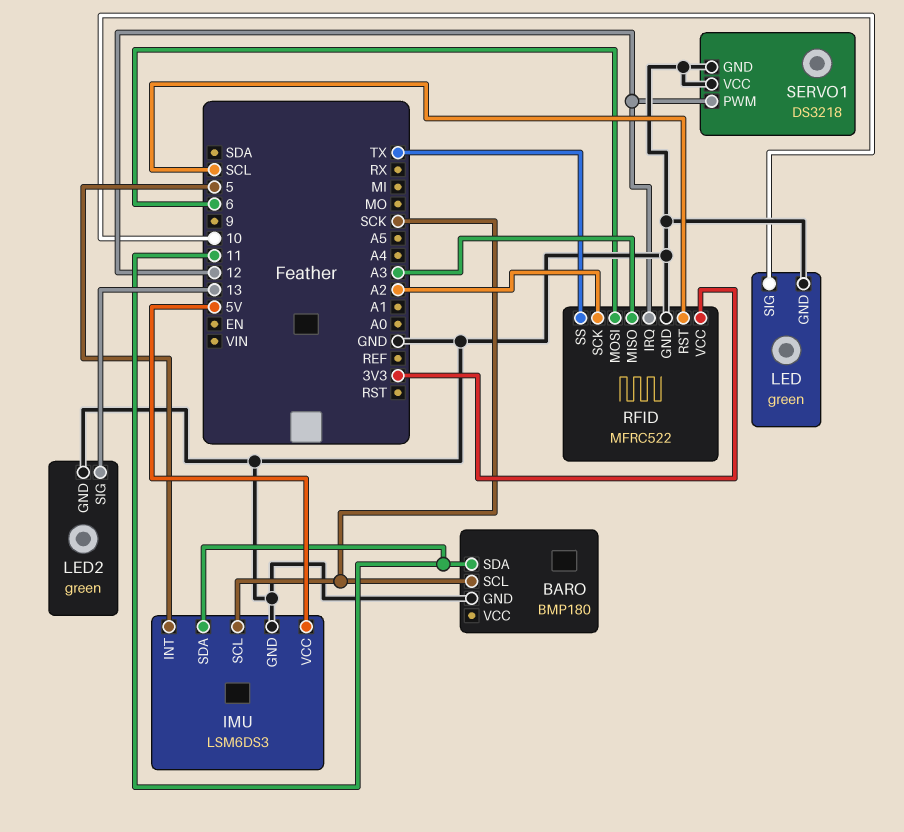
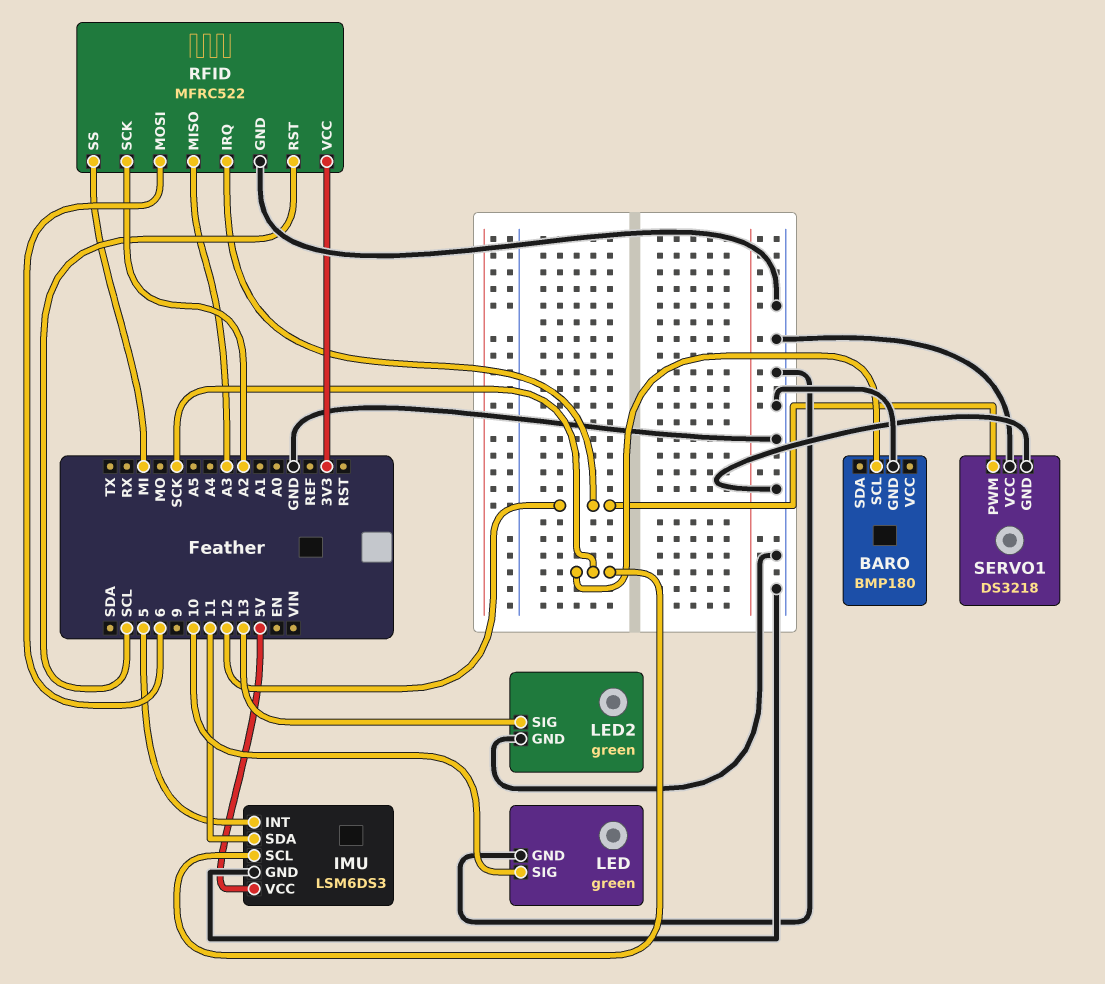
BARO pin SDA: 11 -> none
RFID pin SS: TX -> MI

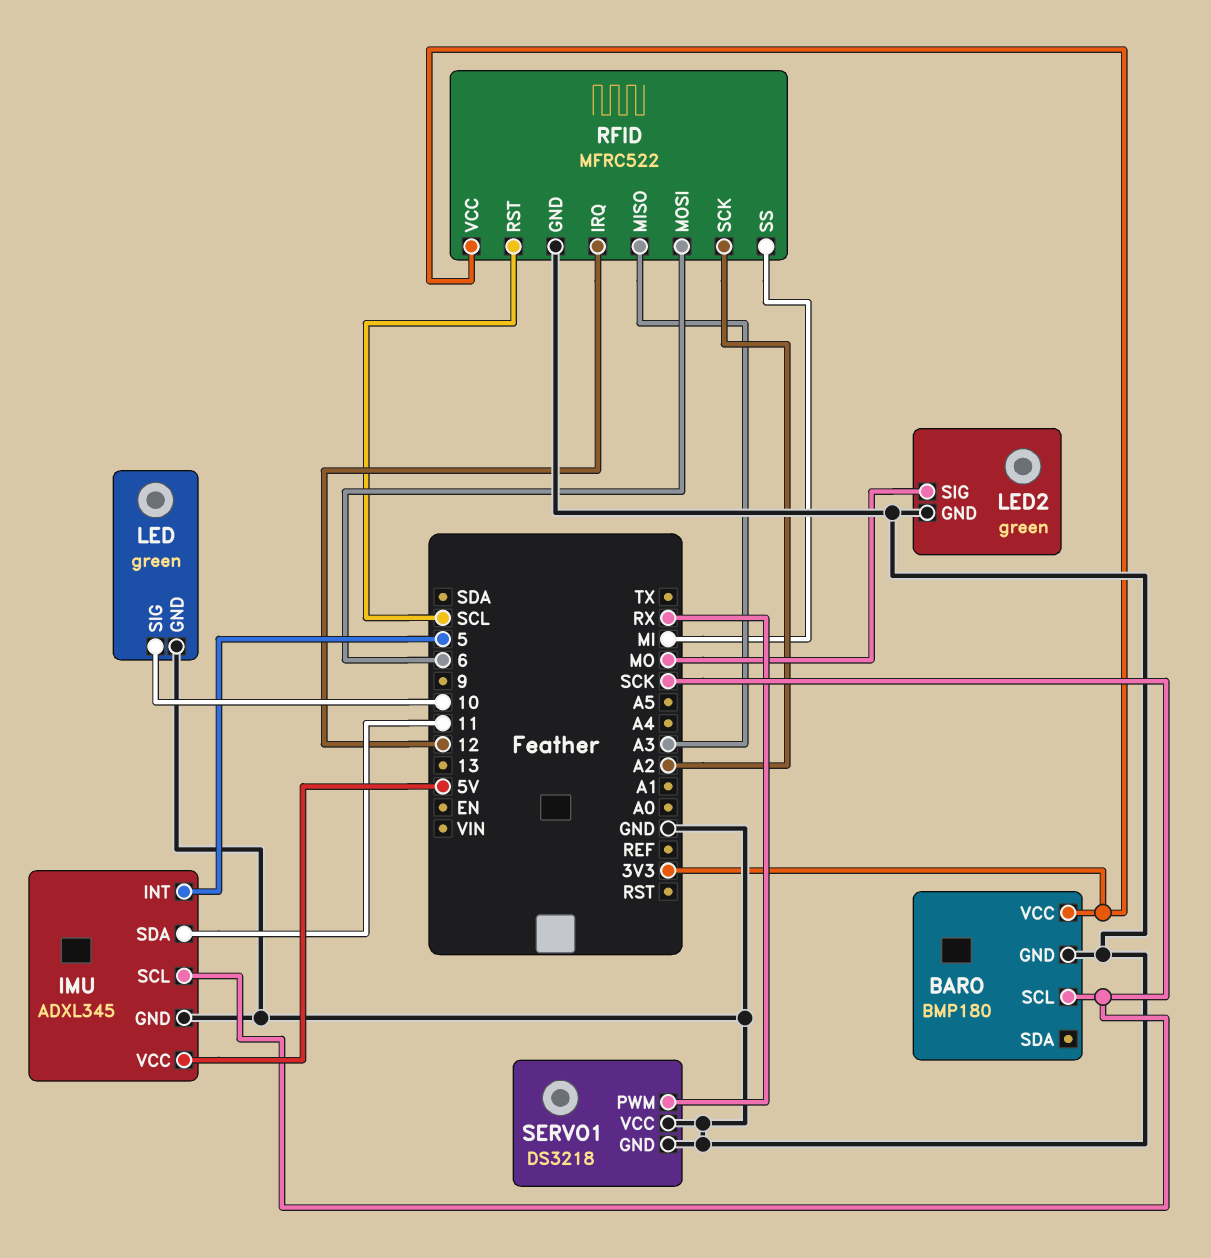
BARO pin VCC: none -> 3V3
IMU: LSM6DS3 -> ADXL345
LED2 pin SIG: 13 -> MO
SERVO1 pin PWM: 12 -> RX

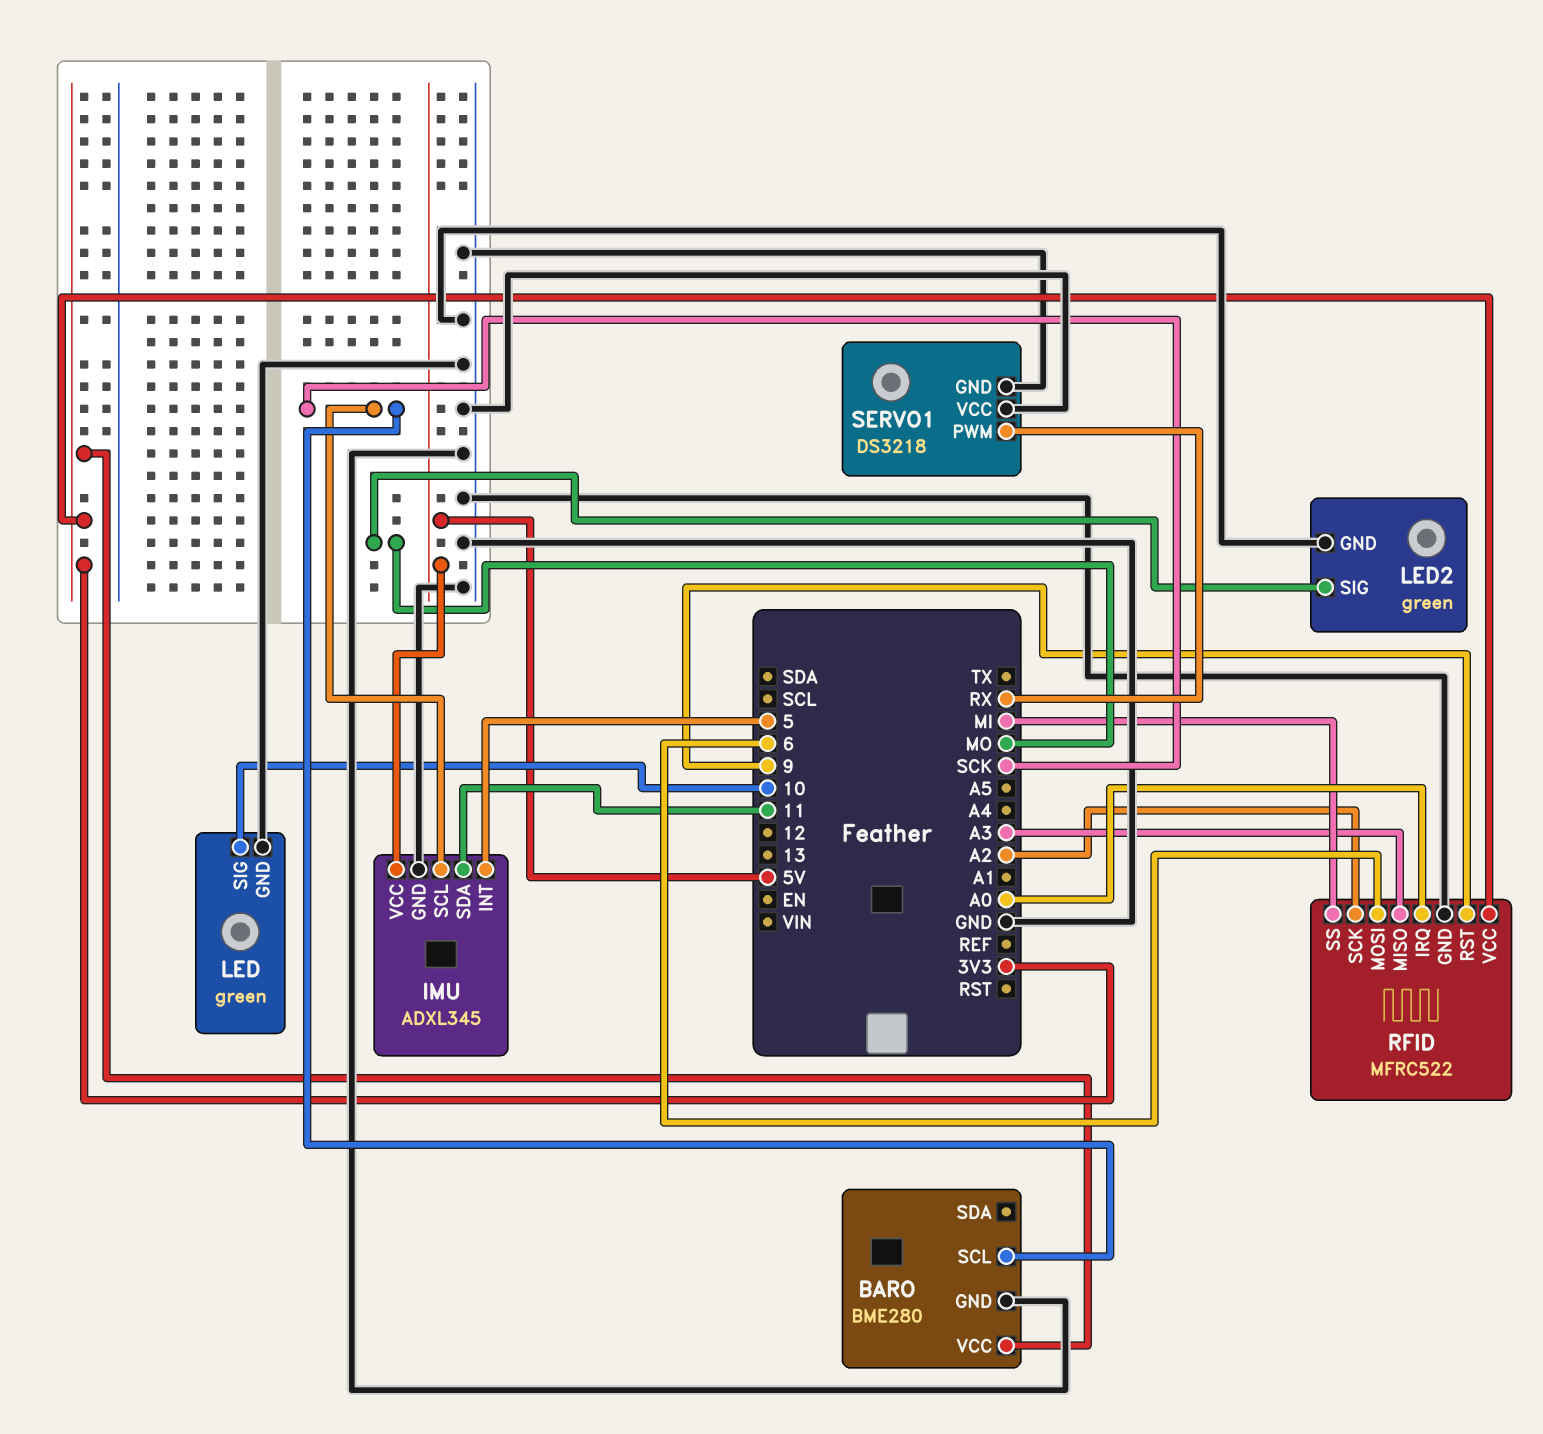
BARO: BMP180 -> BME280
RFID pin IRQ: 12 -> A0
RFID pin RST: SCL -> 9

